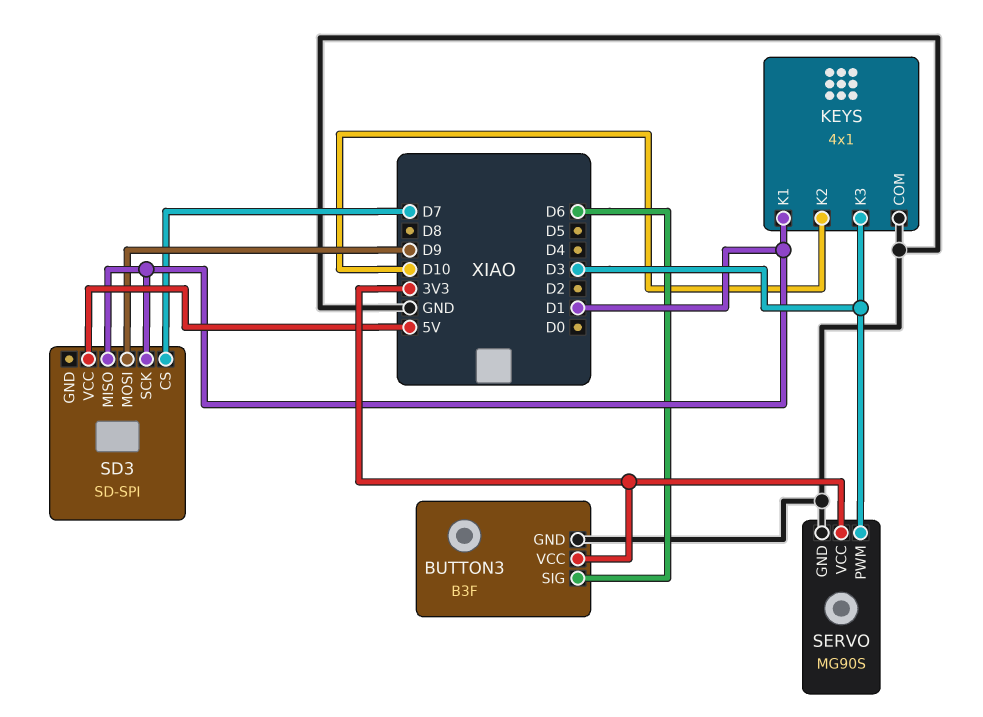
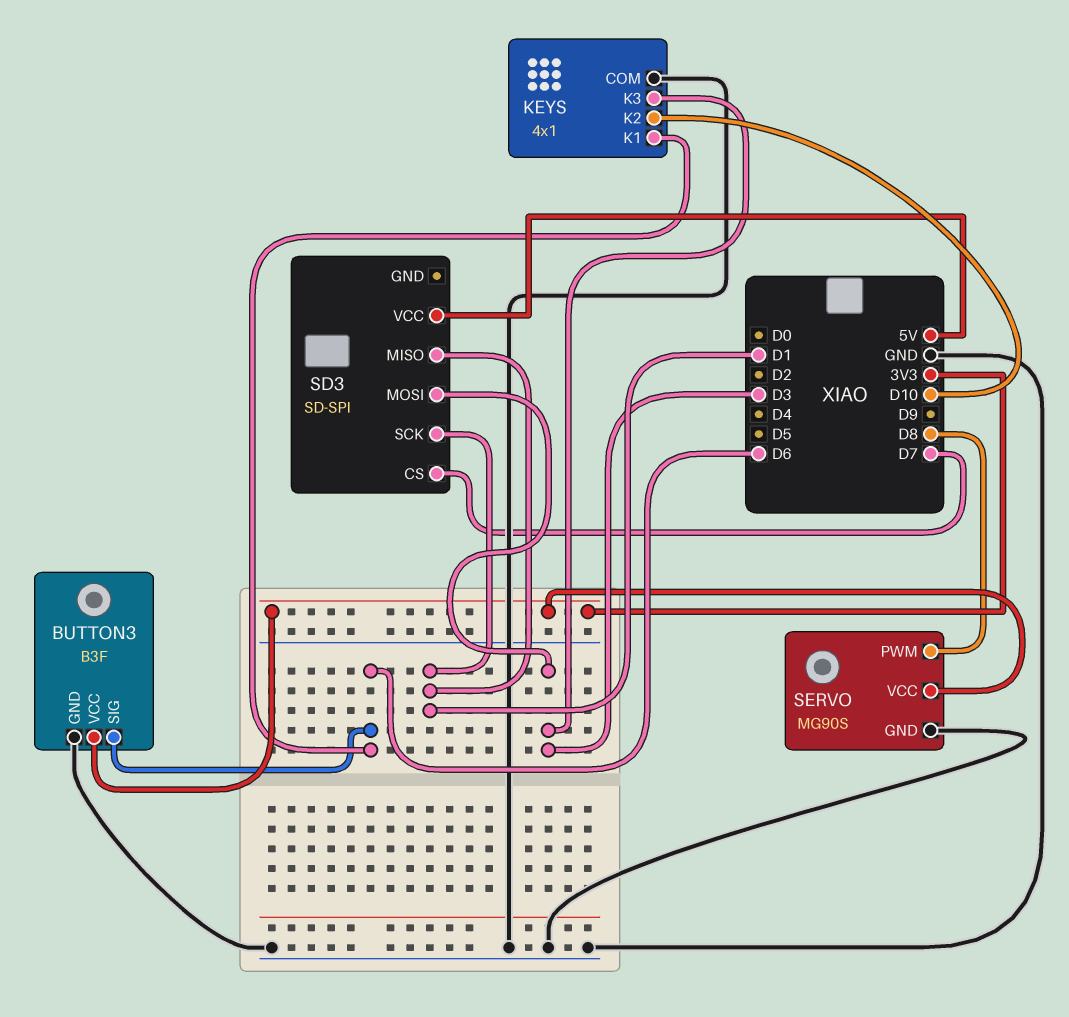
KEYS pin K1: D1 -> D6
SD3 pin MOSI: D9 -> D3
SERVO pin PWM: D3 -> D8

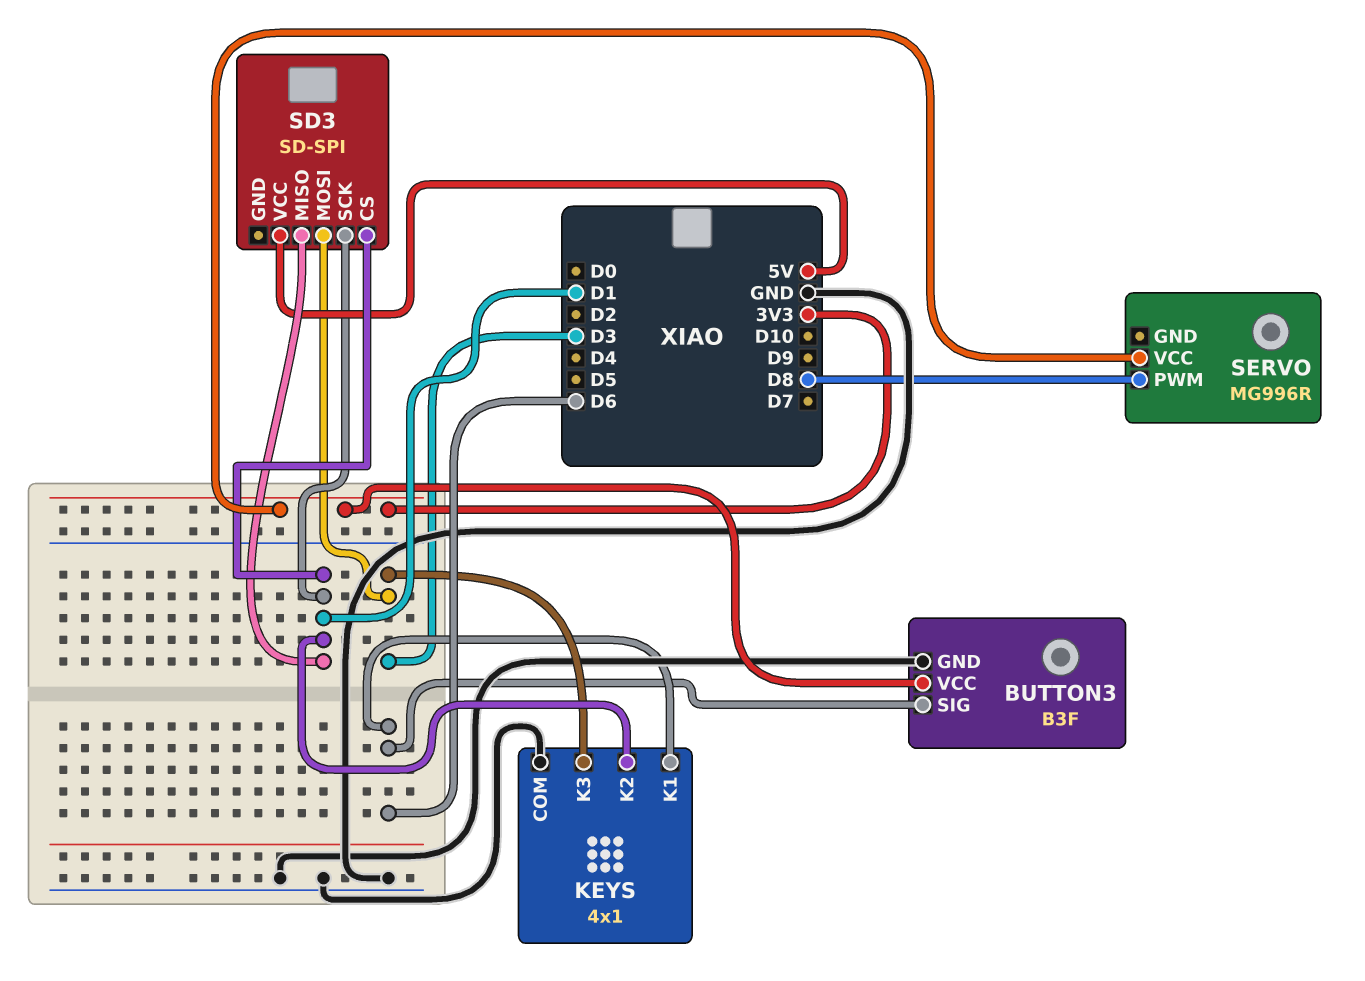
KEYS pin K2: D10 -> D1
SD3 pin CS: D7 -> D1
SERVO: MG90S -> MG996R
SERVO pin GND: GND -> none

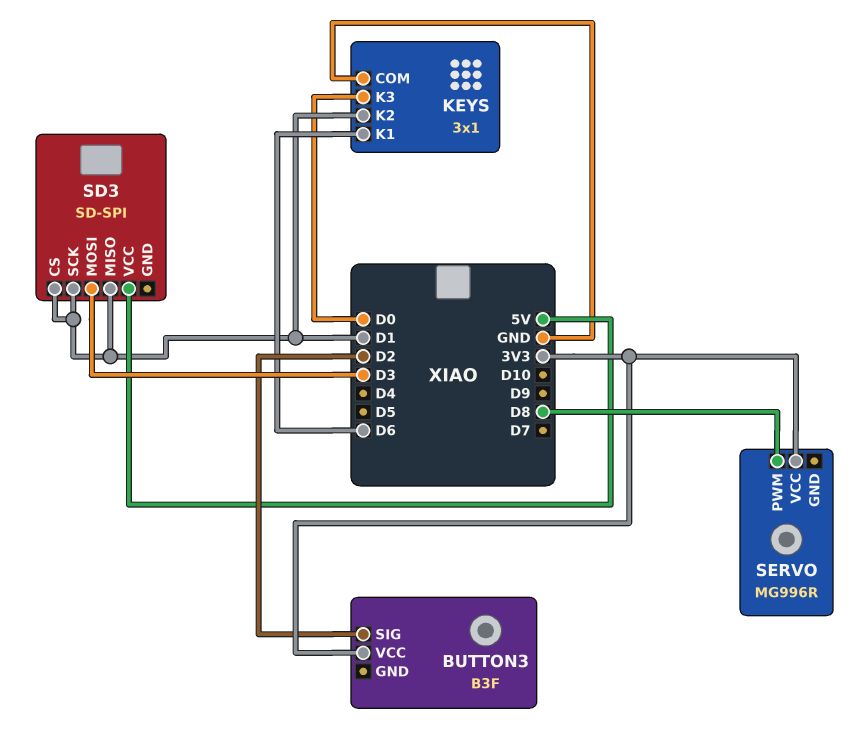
BUTTON3 pin GND: GND -> none
BUTTON3 pin SIG: D6 -> D2
KEYS: 4x1 -> 3x1
KEYS pin K3: D3 -> D0

